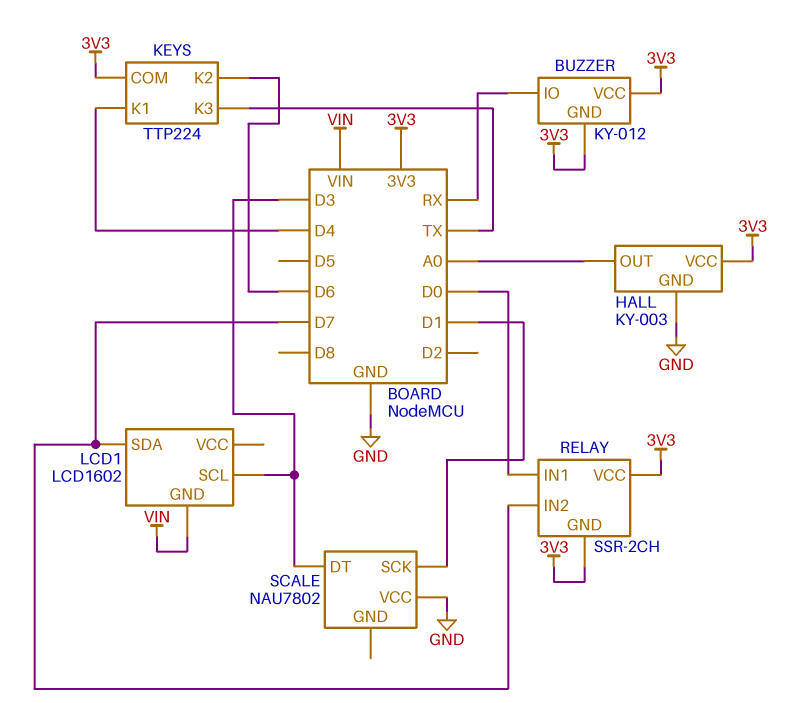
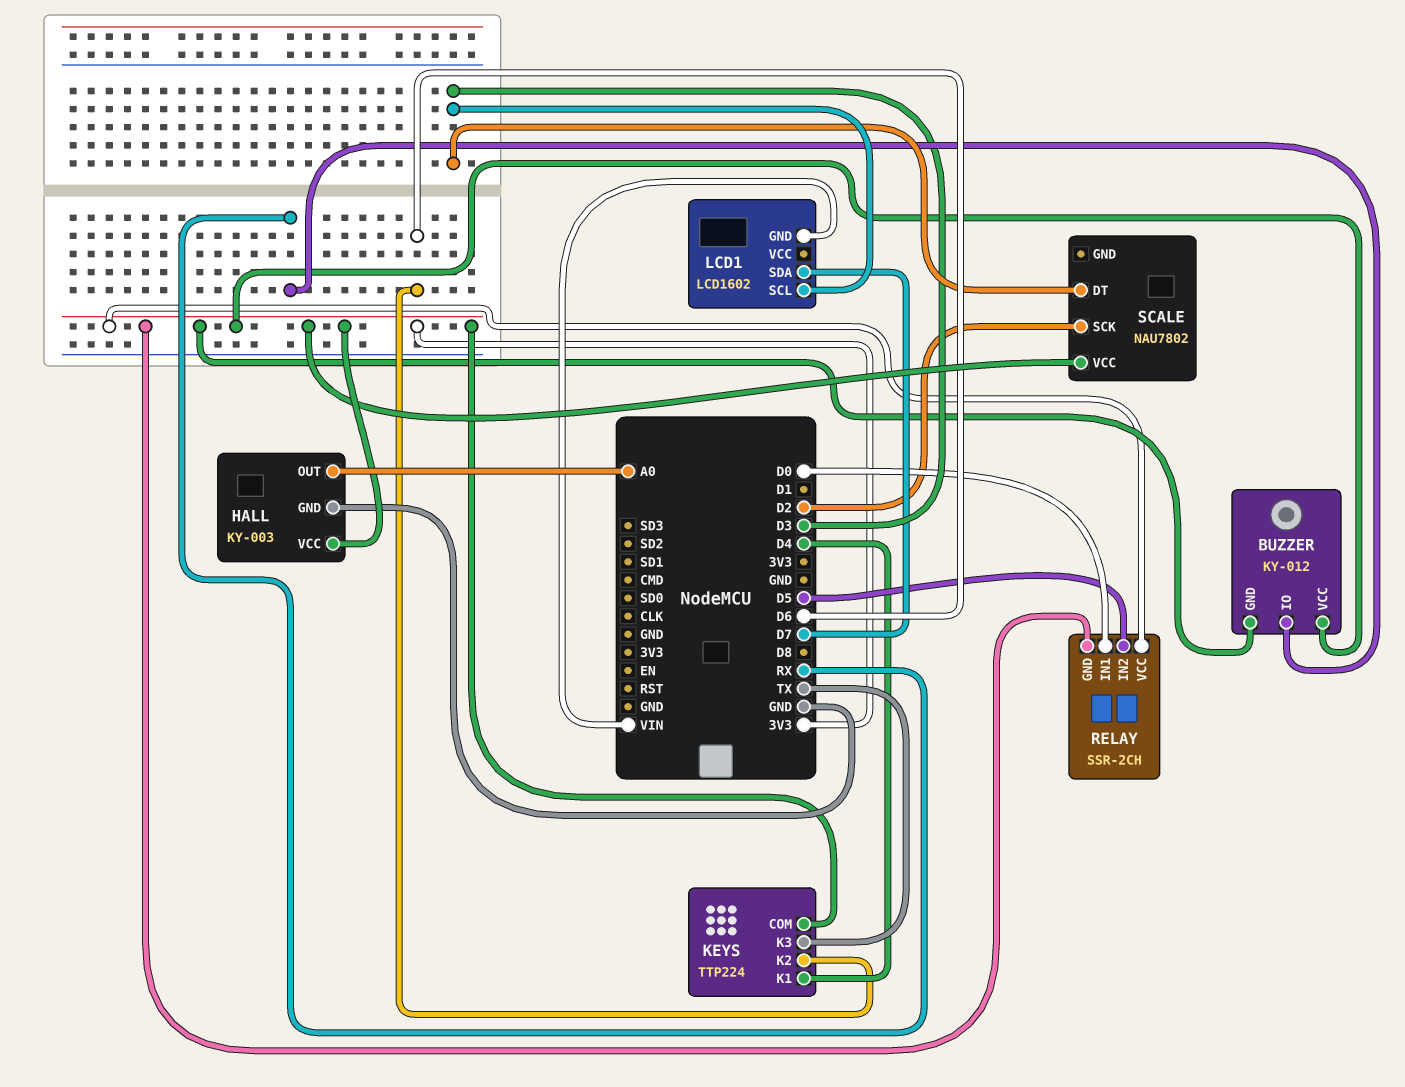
RELAY pin IN2: D7 -> D5
SCALE pin SCK: D1 -> D2
SCALE pin VCC: GND -> 3V3

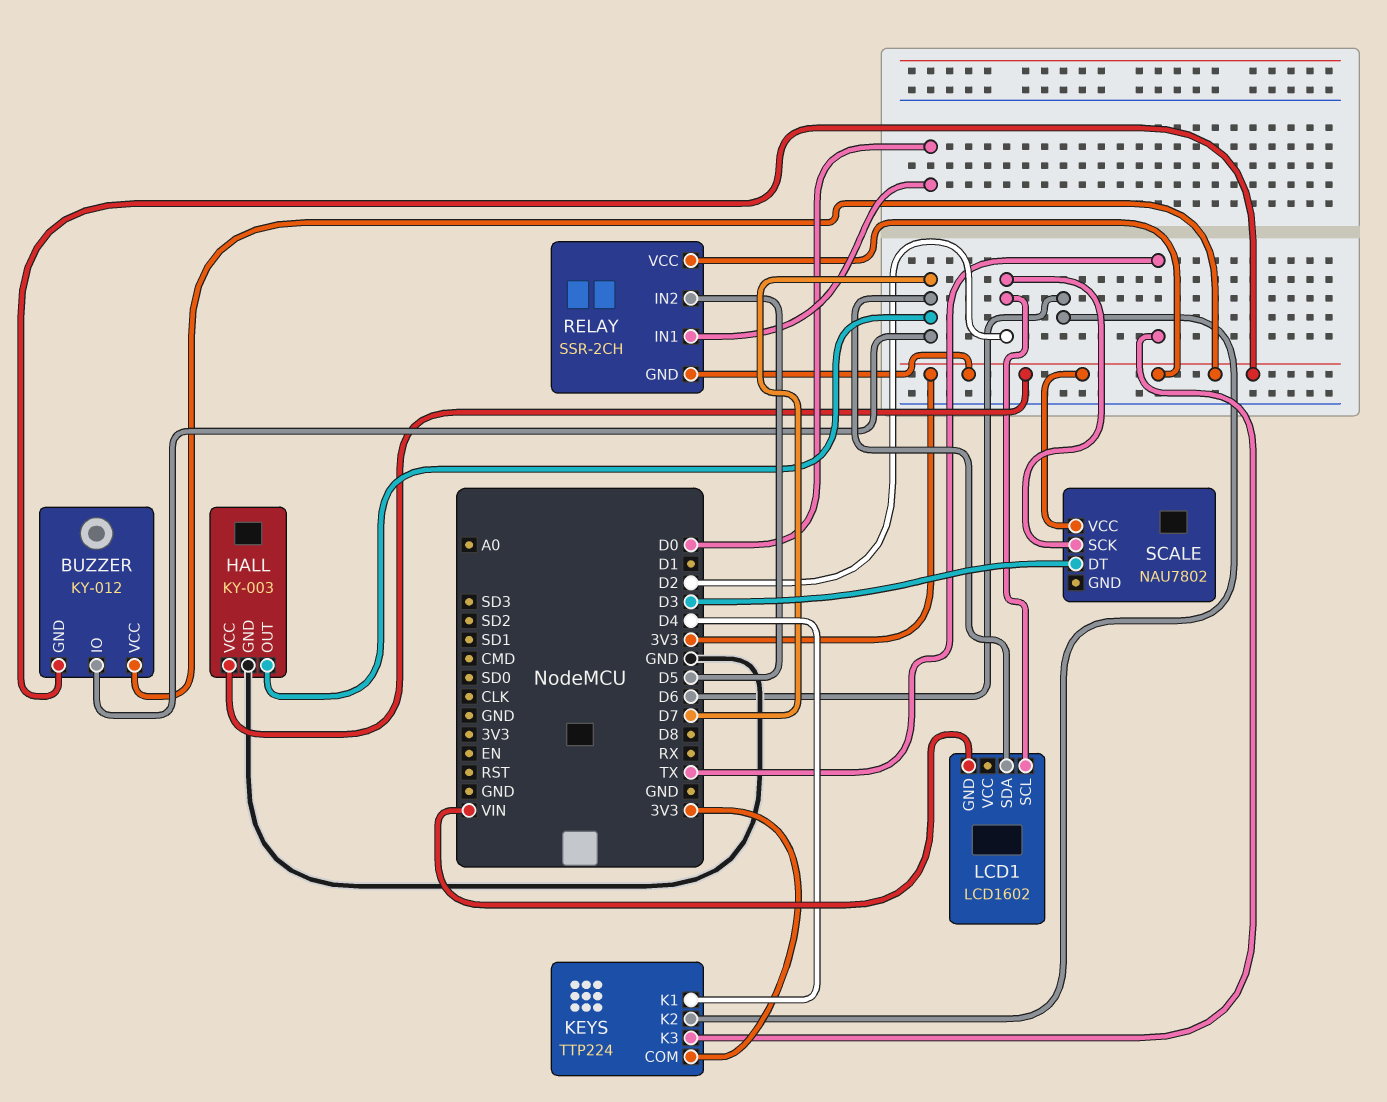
BUZZER pin IO: RX -> D7
HALL pin OUT: A0 -> D7
LCD1 pin SCL: D3 -> D2

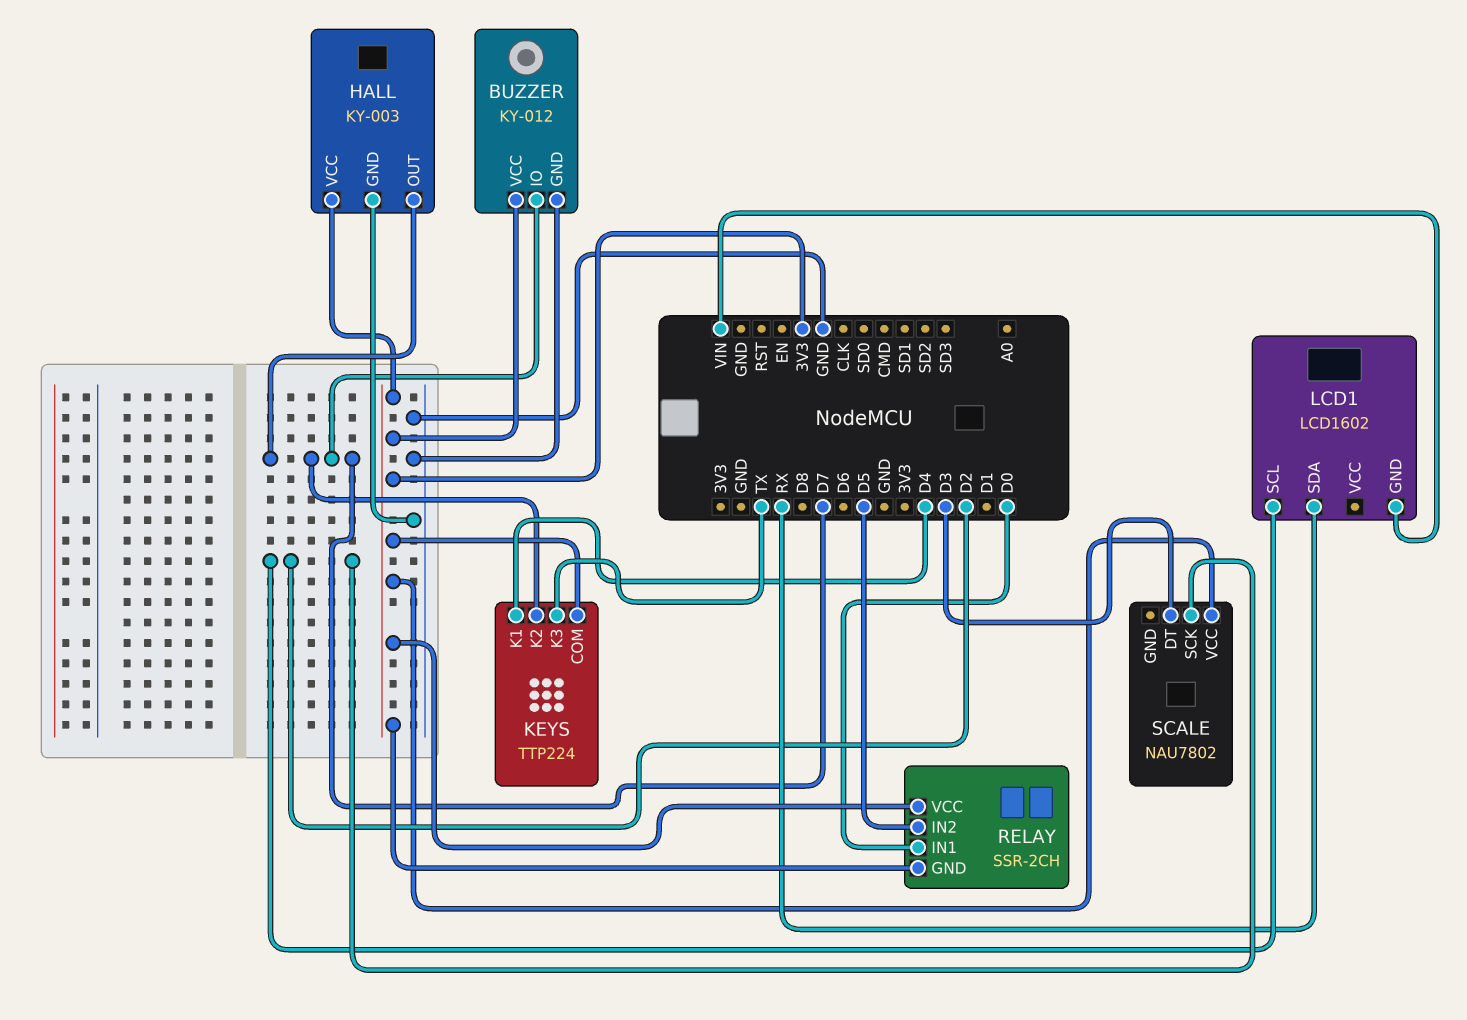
BUZZER pin GND: 3V3 -> GND
KEYS pin K2: D6 -> D7
LCD1 pin SDA: D7 -> RX

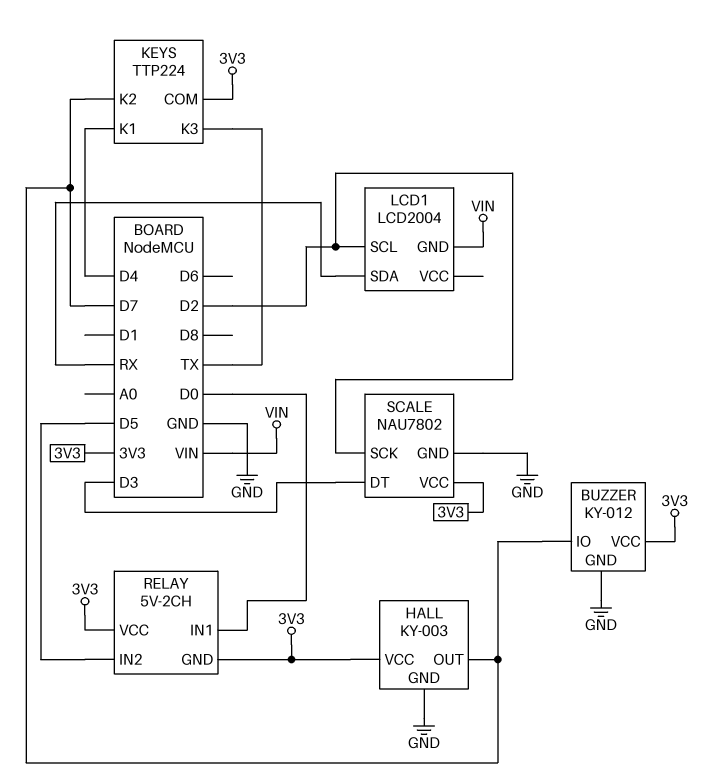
LCD1: LCD1602 -> LCD2004
RELAY: SSR-2CH -> 5V-2CH
SCALE pin GND: none -> GND

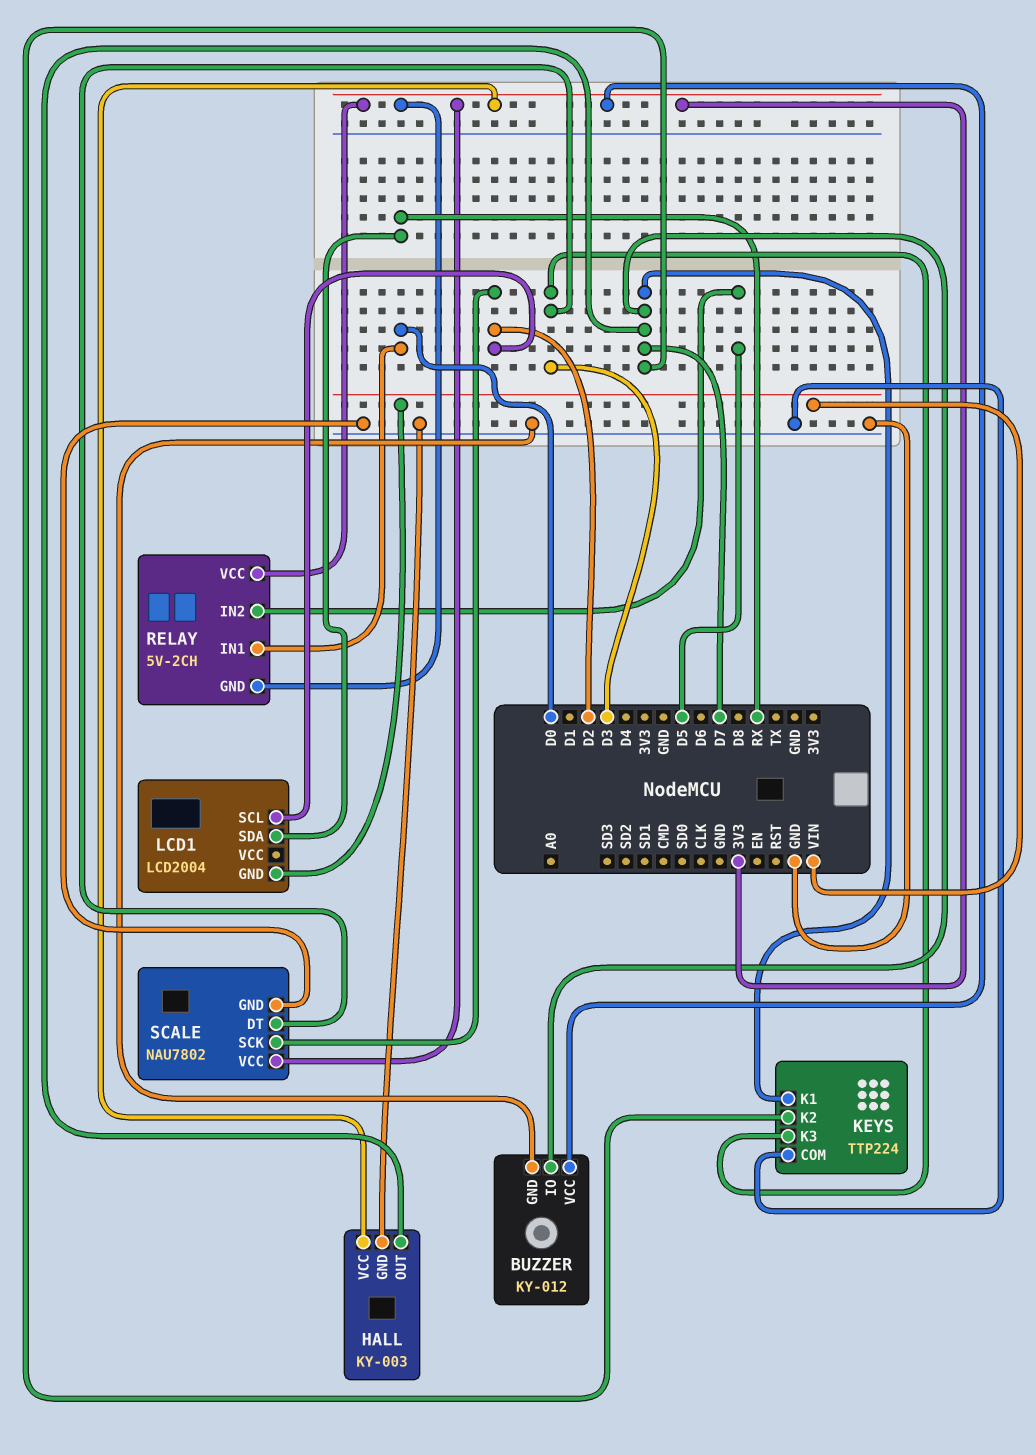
KEYS pin COM: 3V3 -> GND
KEYS pin K1: D4 -> D7
KEYS pin K3: TX -> D3

